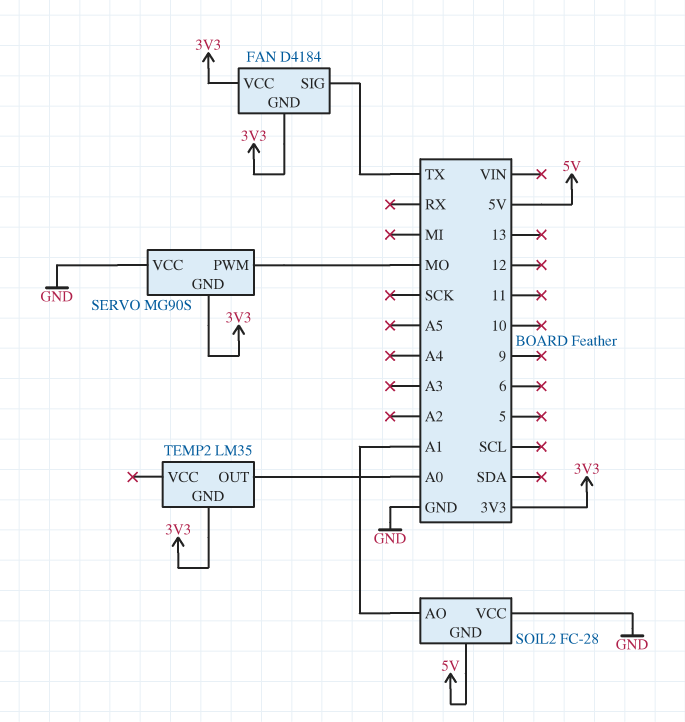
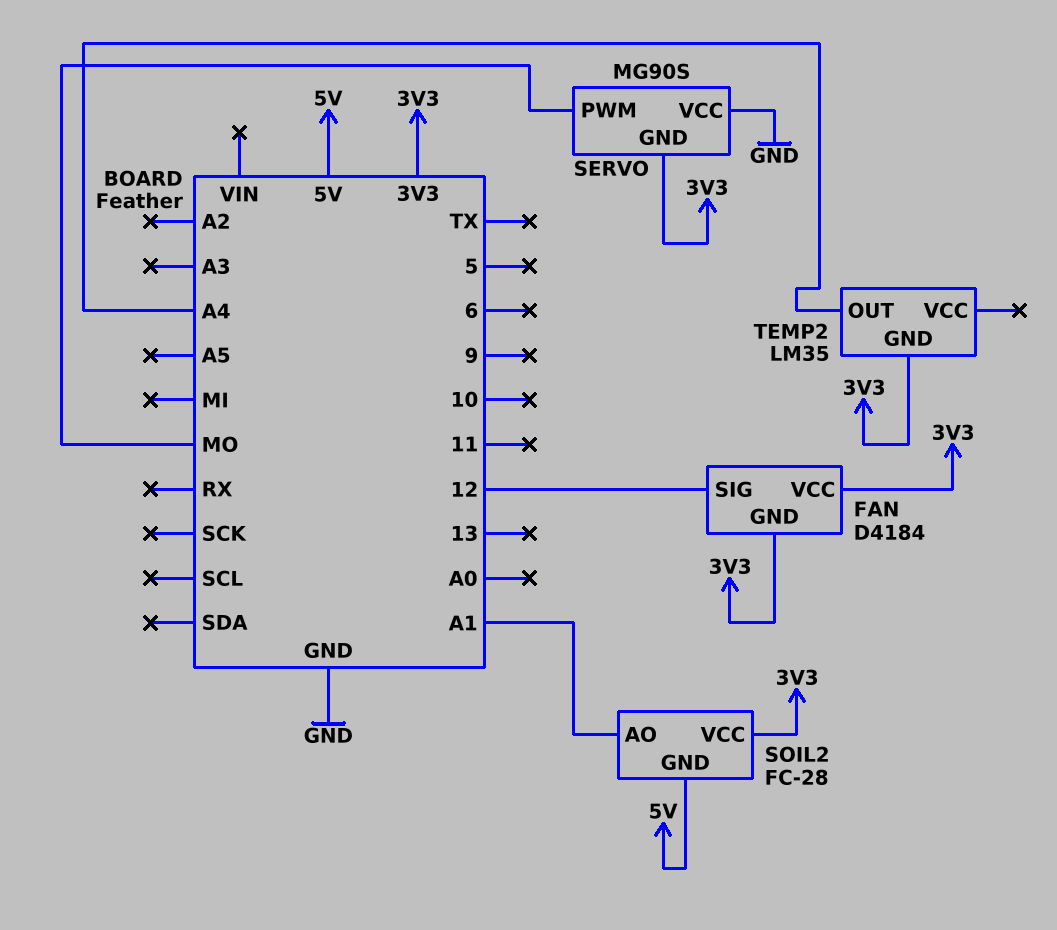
FAN pin SIG: TX -> 12
SOIL2 pin VCC: GND -> 3V3
TEMP2 pin OUT: A0 -> A4

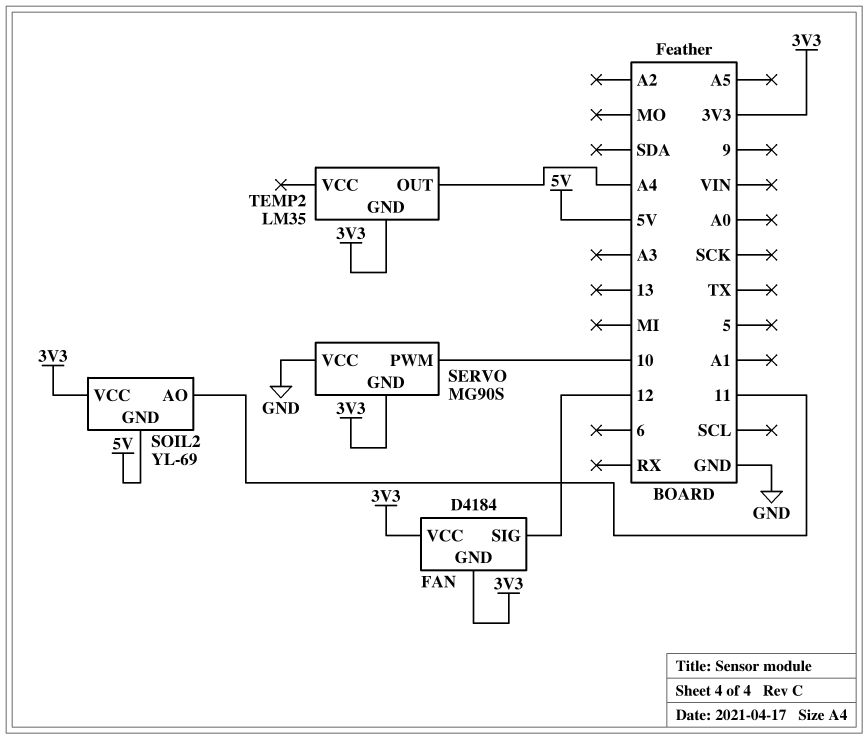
SERVO pin PWM: MO -> 10
SOIL2: FC-28 -> YL-69
SOIL2 pin AO: A1 -> 11

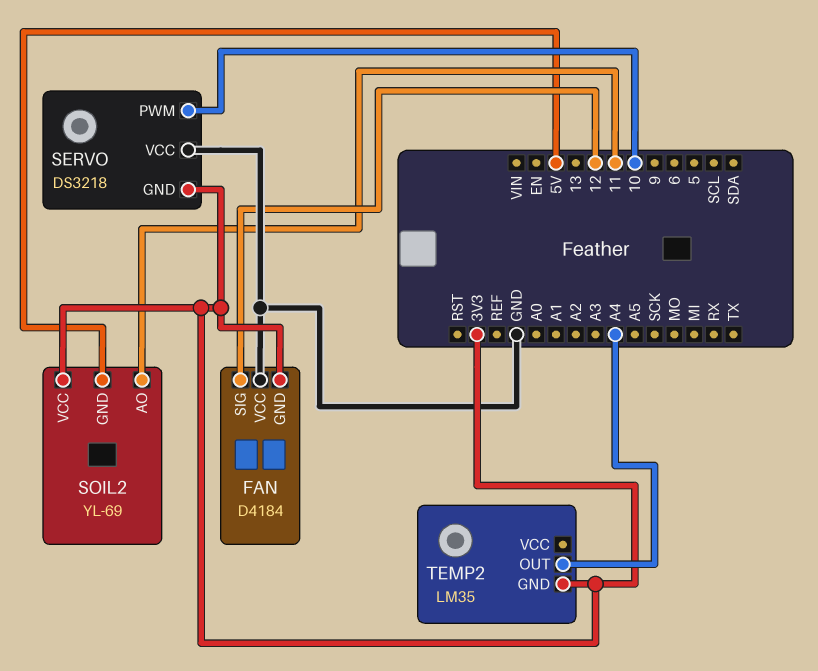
FAN pin VCC: 3V3 -> GND
SERVO: MG90S -> DS3218

